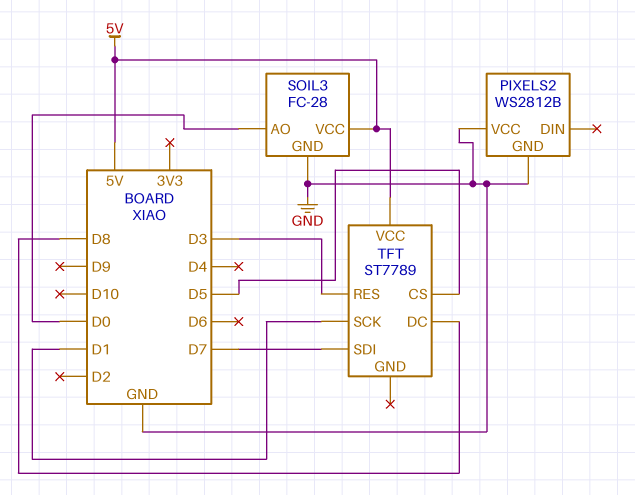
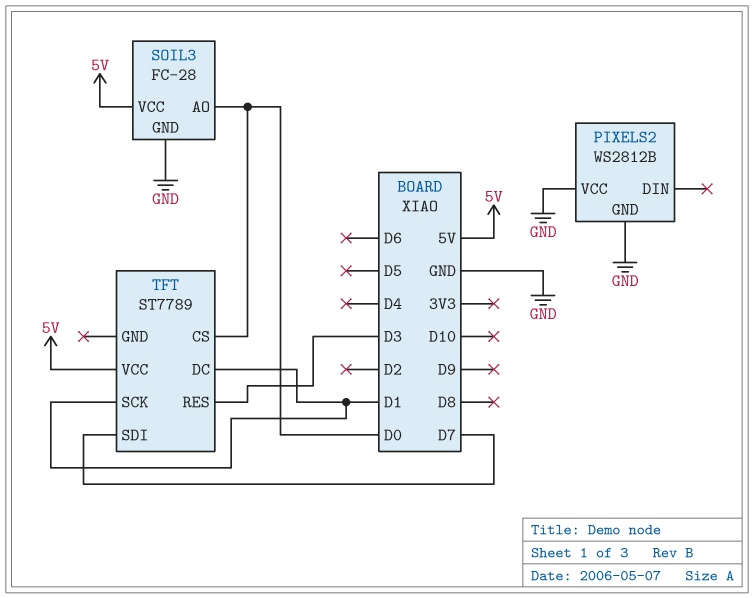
TFT pin CS: D5 -> D0
TFT pin DC: D8 -> D1

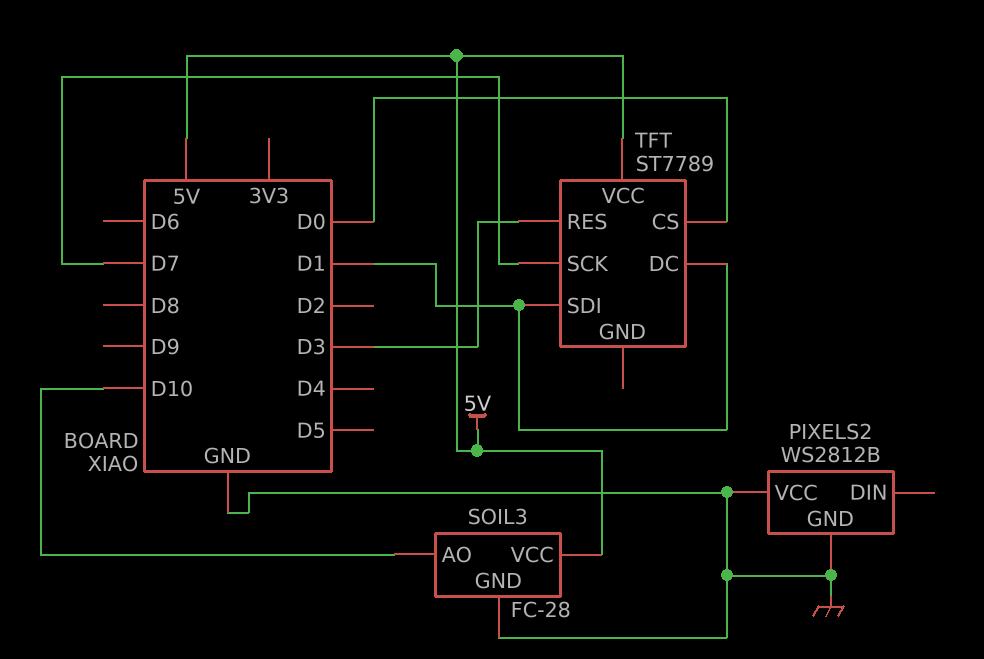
SOIL3 pin AO: D0 -> D10
TFT pin SCK: D1 -> D7
TFT pin SDI: D7 -> D1

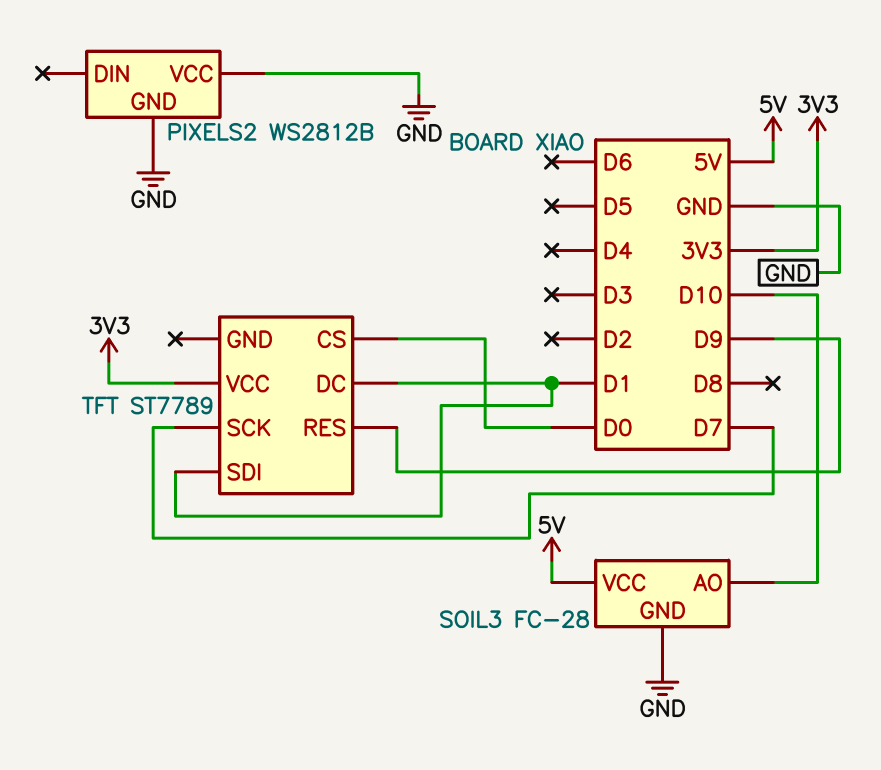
TFT pin RES: D3 -> D9
TFT pin VCC: 5V -> 3V3

